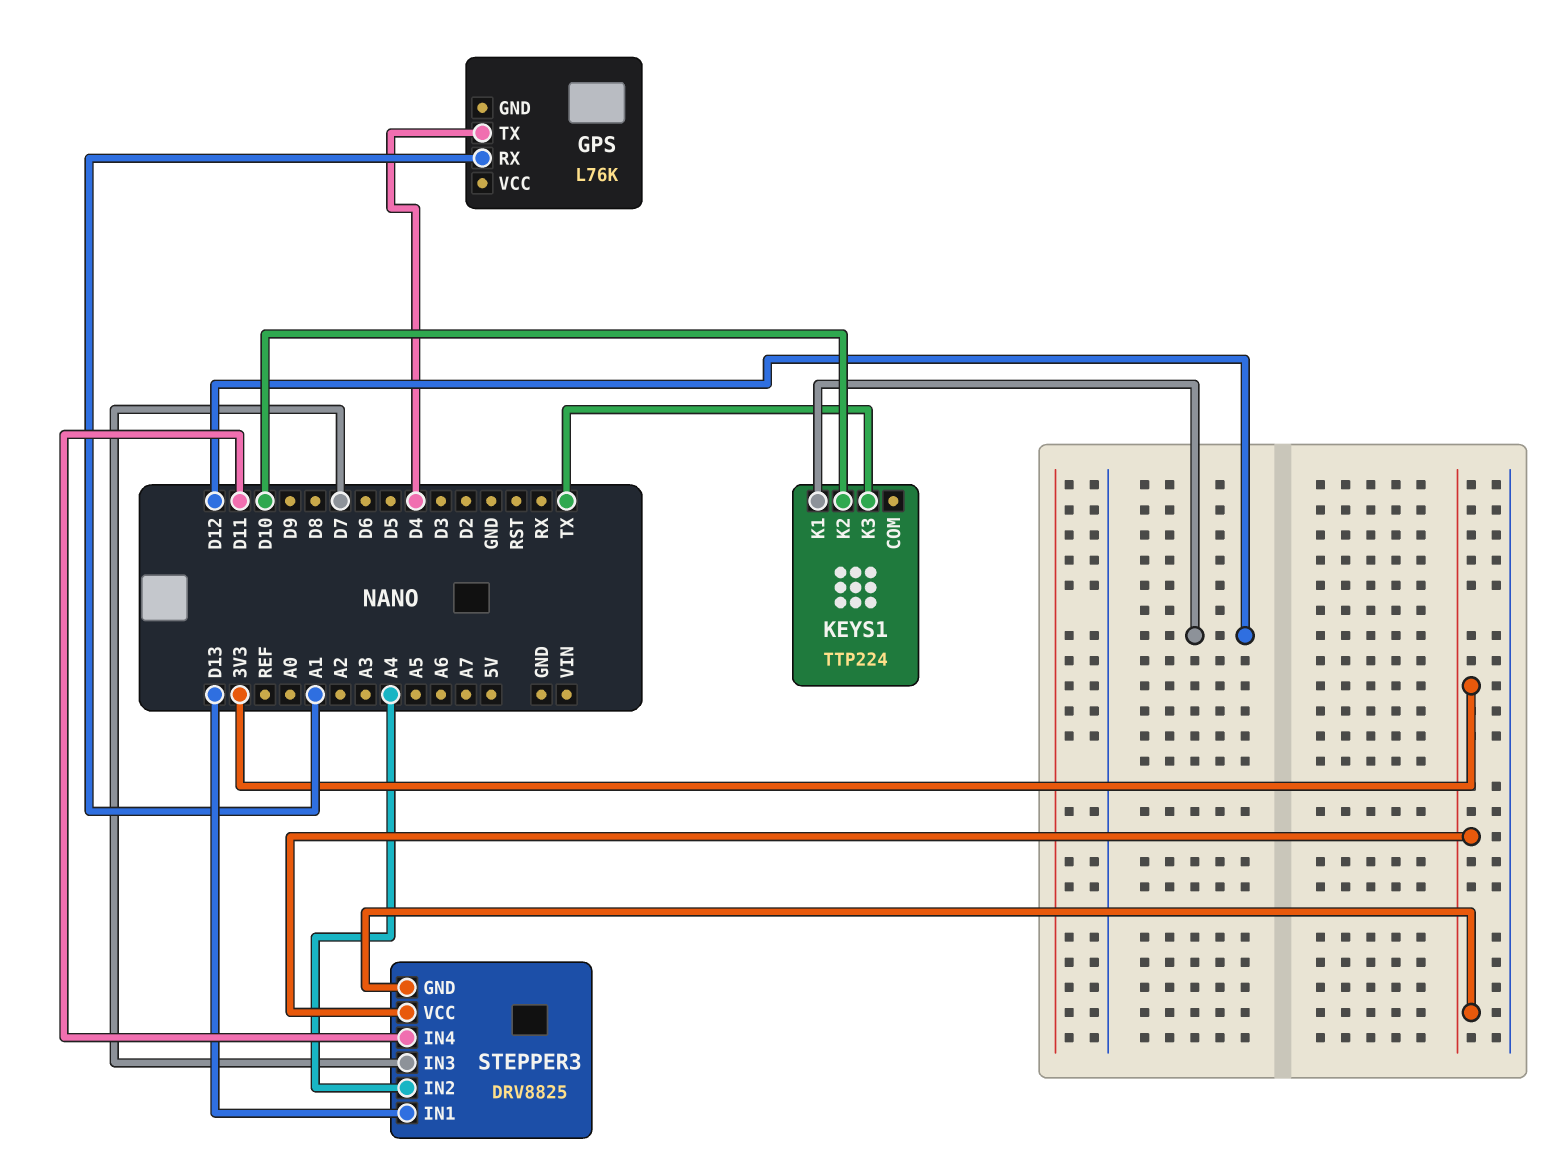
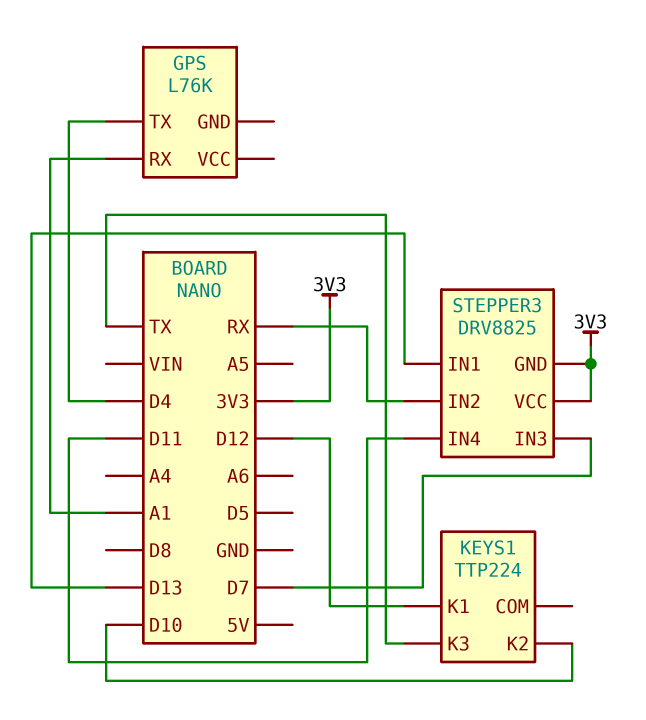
STEPPER3 pin IN2: A4 -> RX

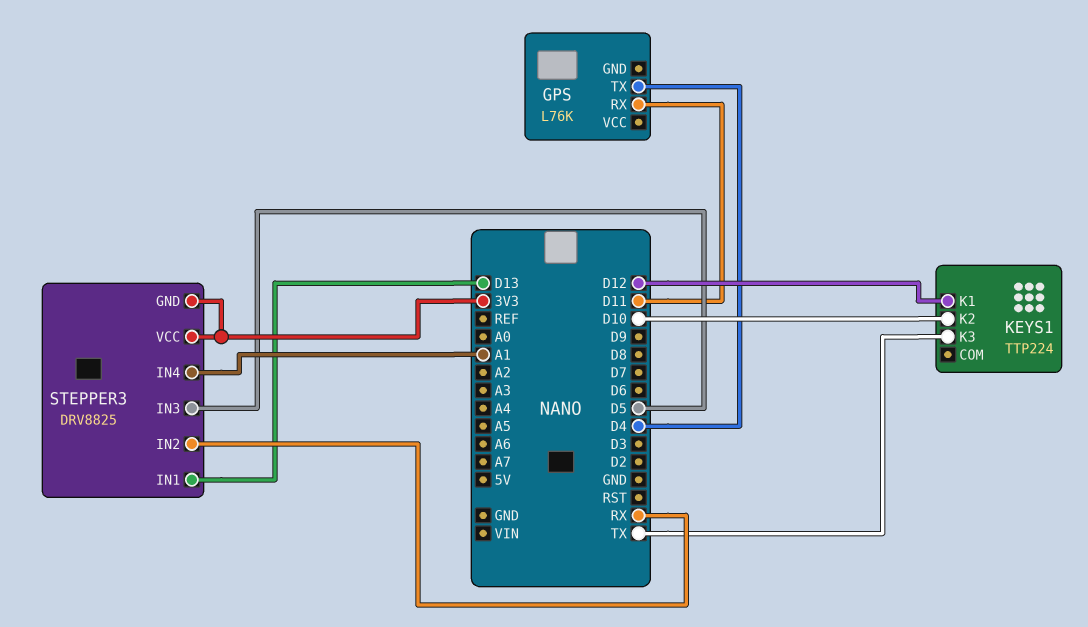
GPS pin RX: A1 -> D11
STEPPER3 pin IN3: D7 -> D5
STEPPER3 pin IN4: D11 -> A1

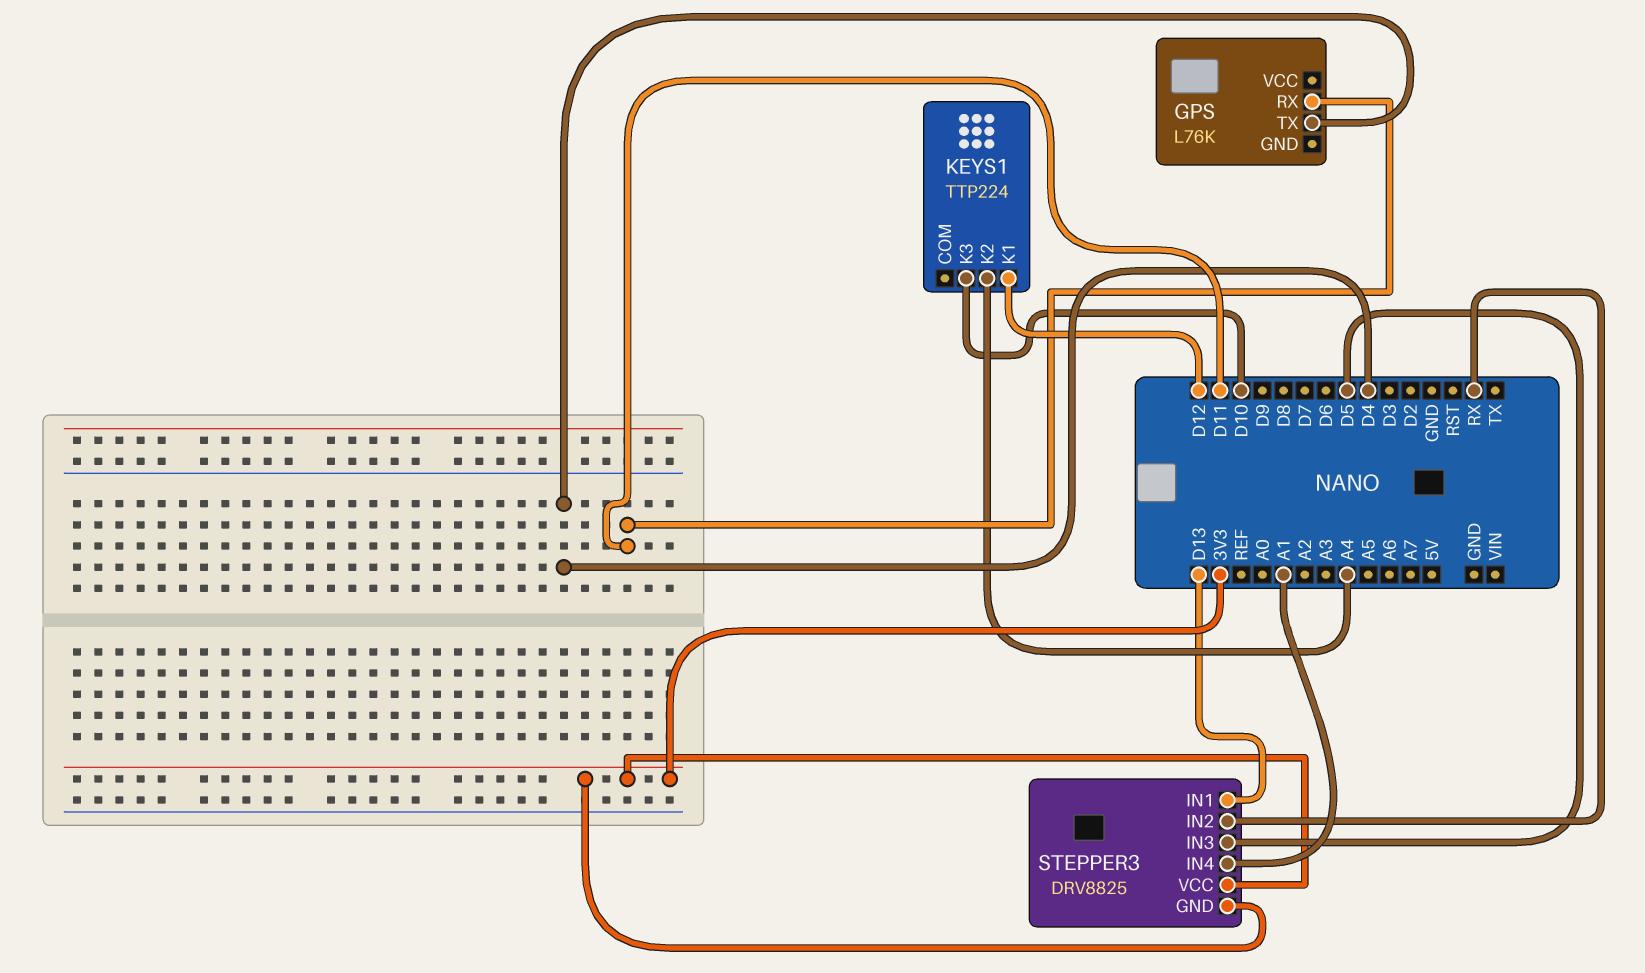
KEYS1 pin K2: D10 -> A4
KEYS1 pin K3: TX -> D10

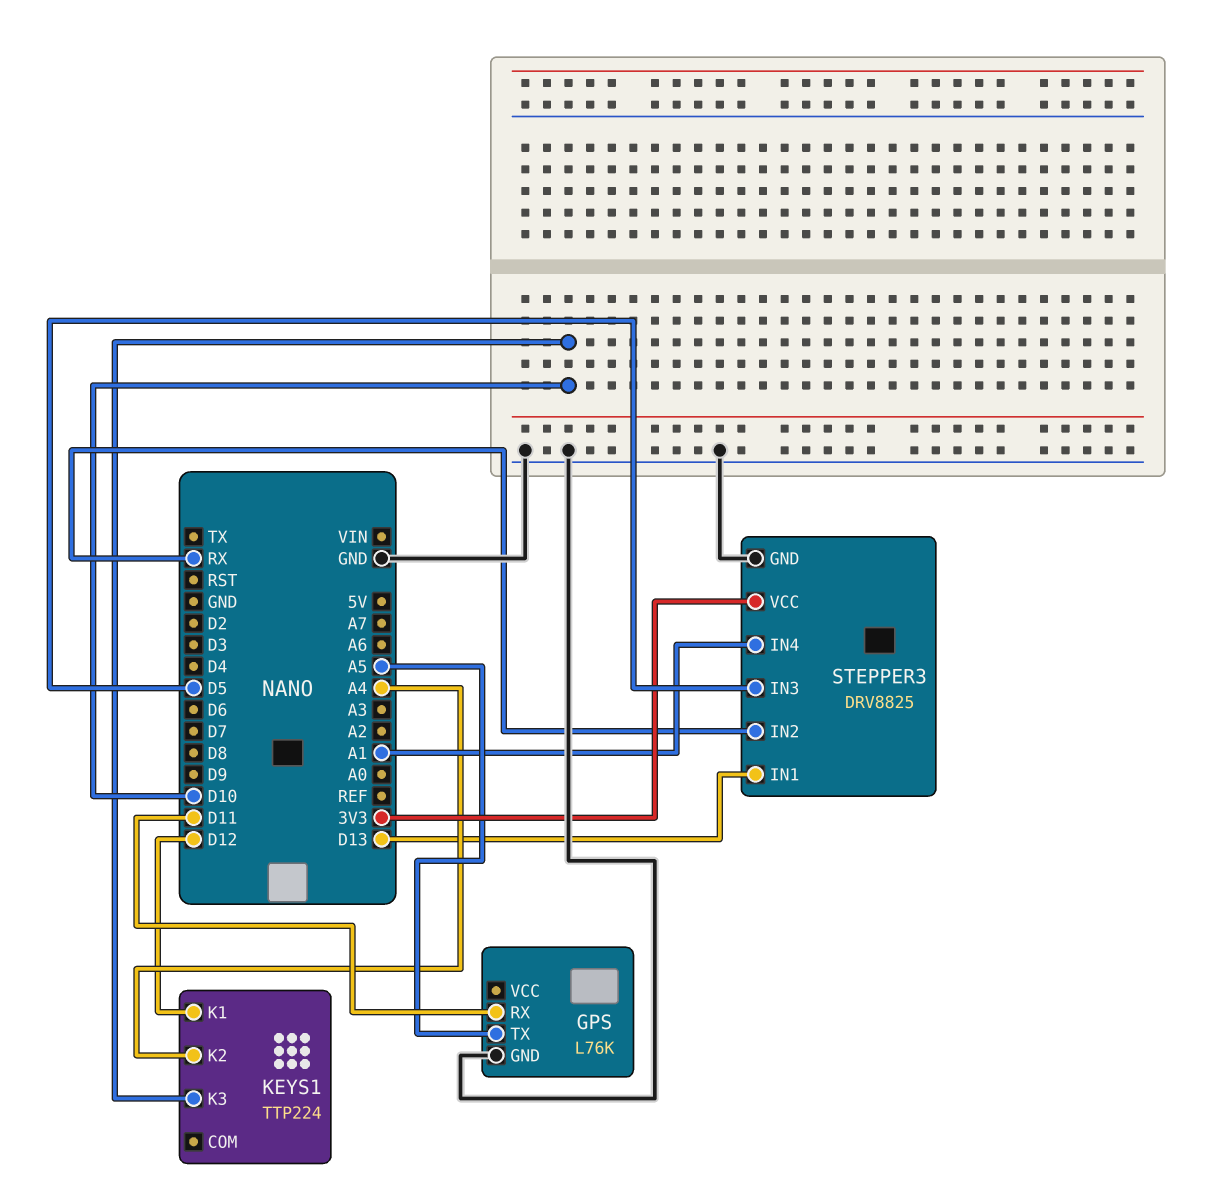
GPS pin GND: none -> GND
GPS pin TX: D4 -> A5
STEPPER3 pin GND: 3V3 -> GND

